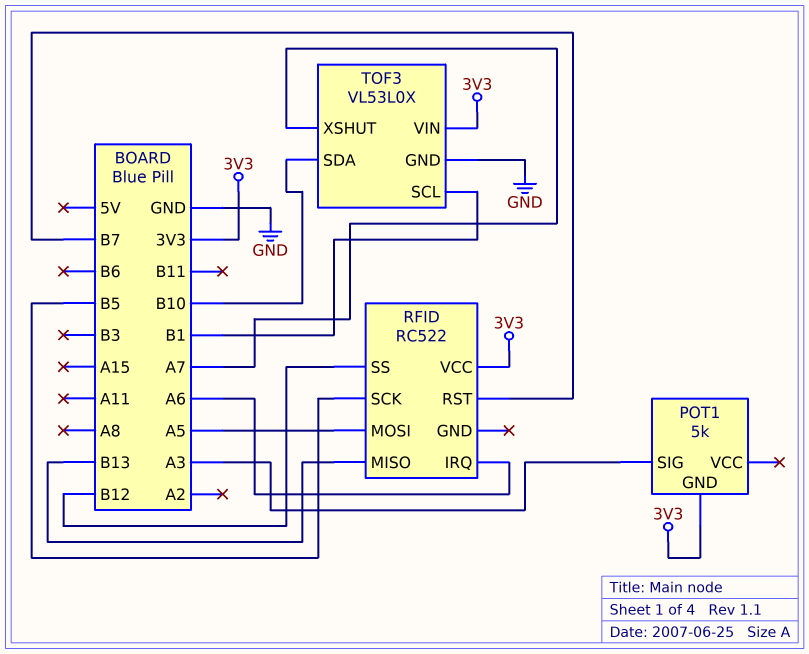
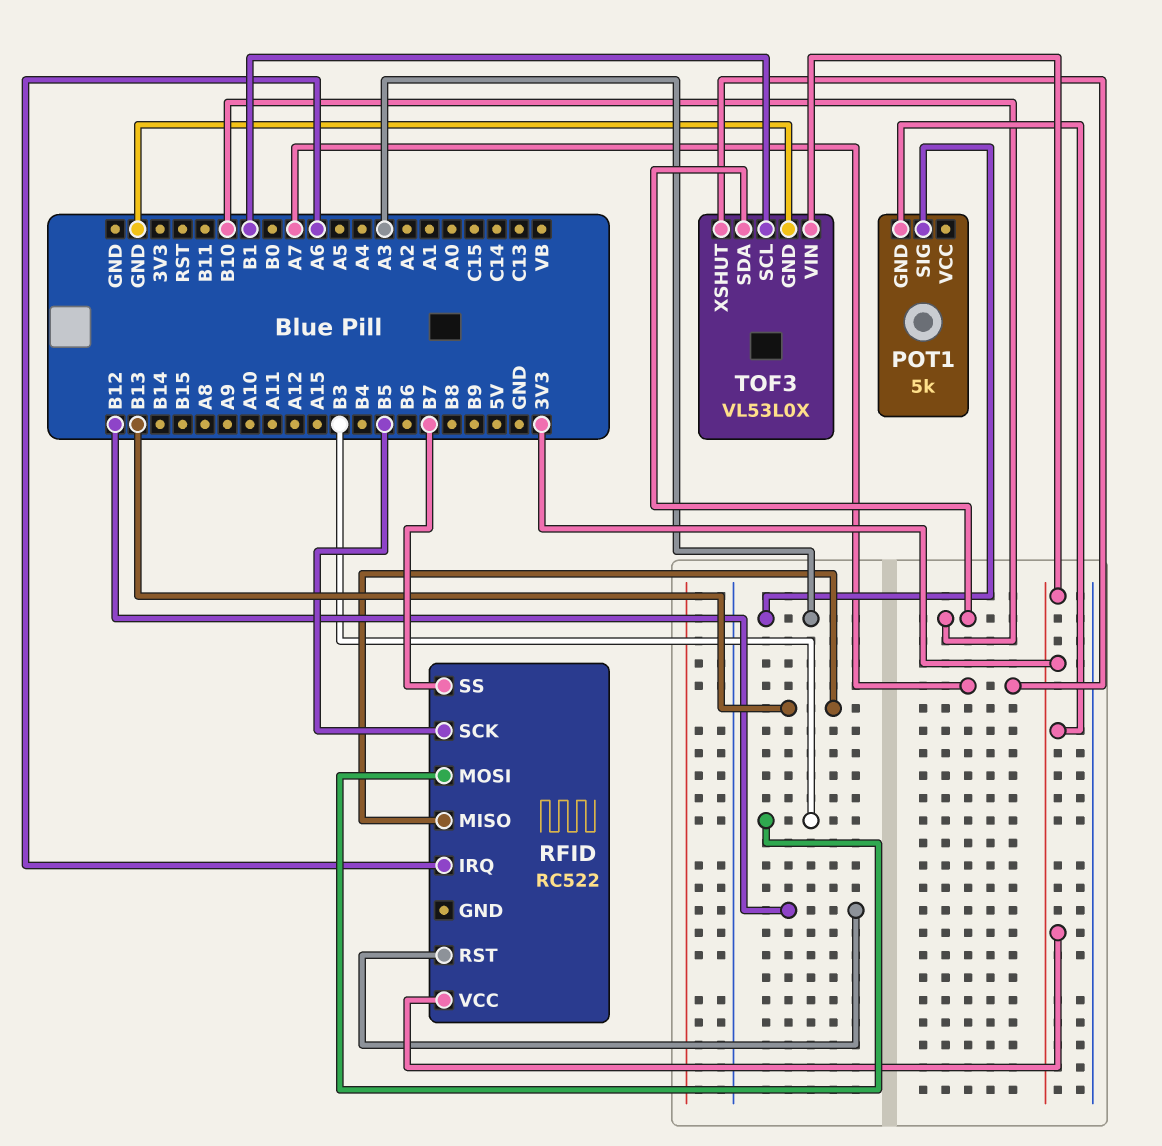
RFID pin MOSI: A5 -> B3
RFID pin RST: B7 -> B12
RFID pin SS: B12 -> B7

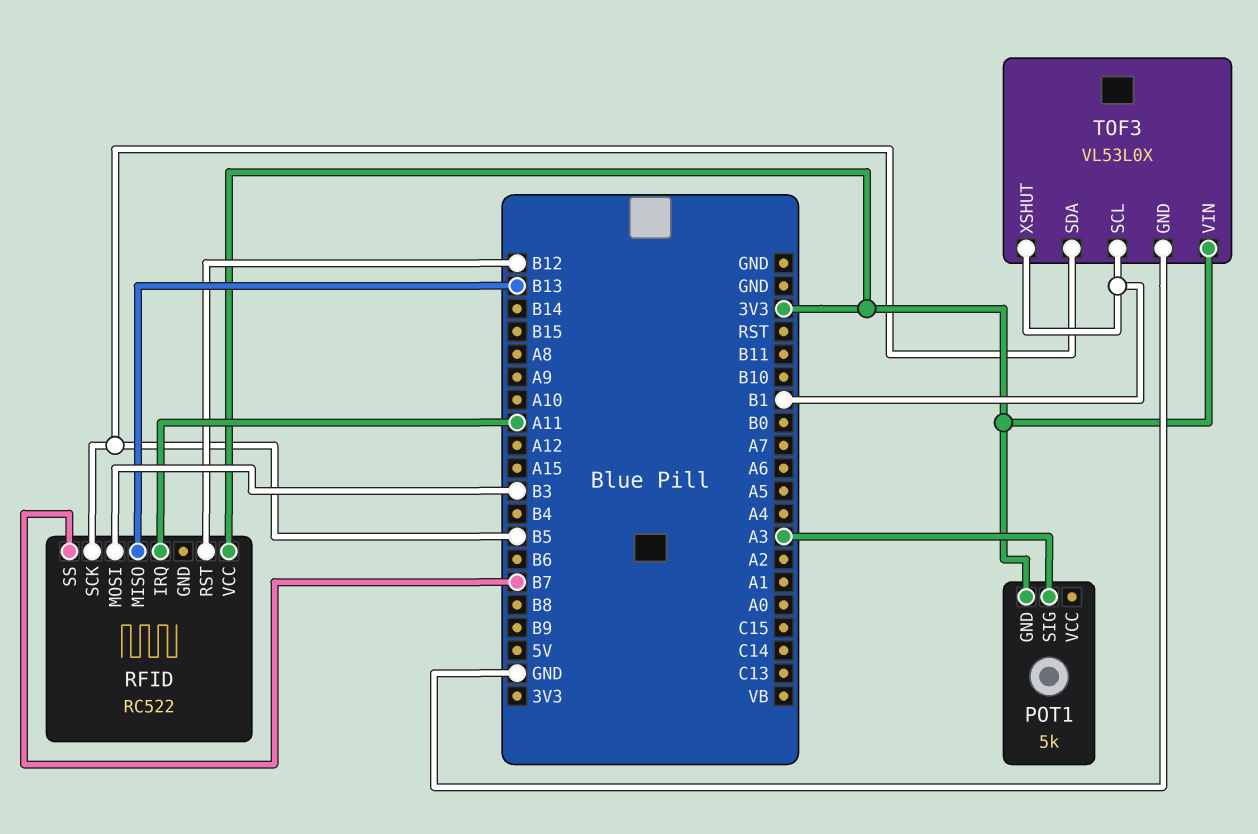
RFID pin IRQ: A6 -> A11
TOF3 pin SDA: B10 -> B5
TOF3 pin XSHUT: A7 -> B1

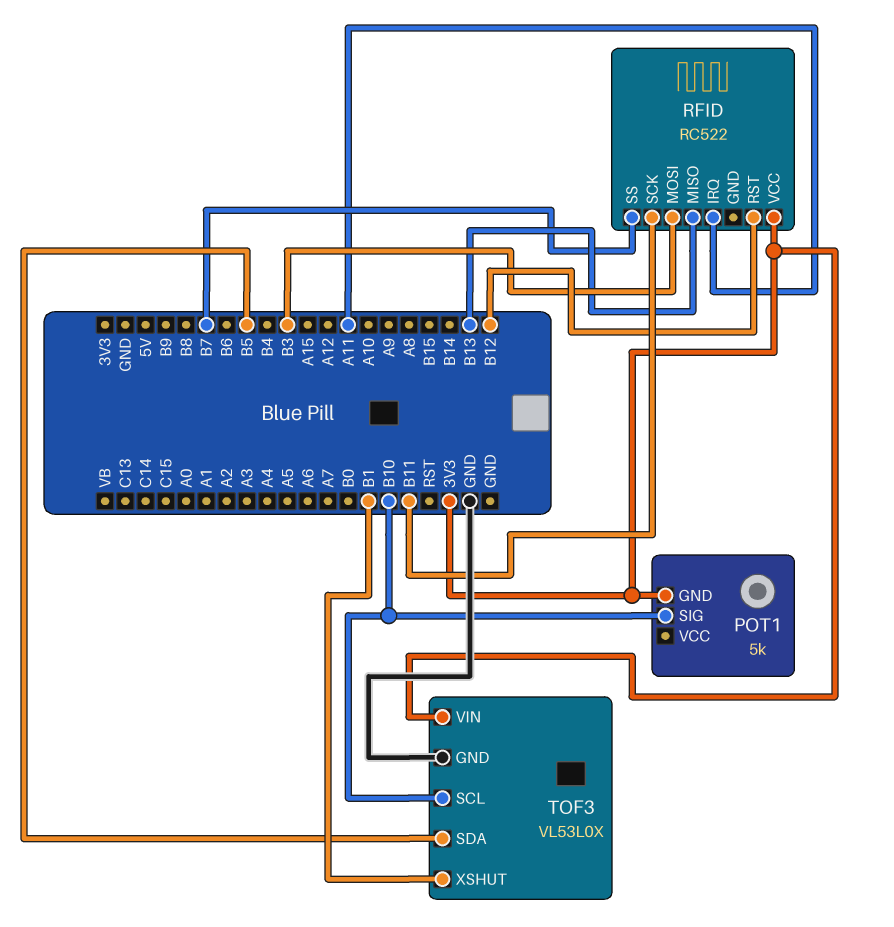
POT1 pin SIG: A3 -> B10
RFID pin SCK: B5 -> B11
TOF3 pin SCL: B1 -> B10

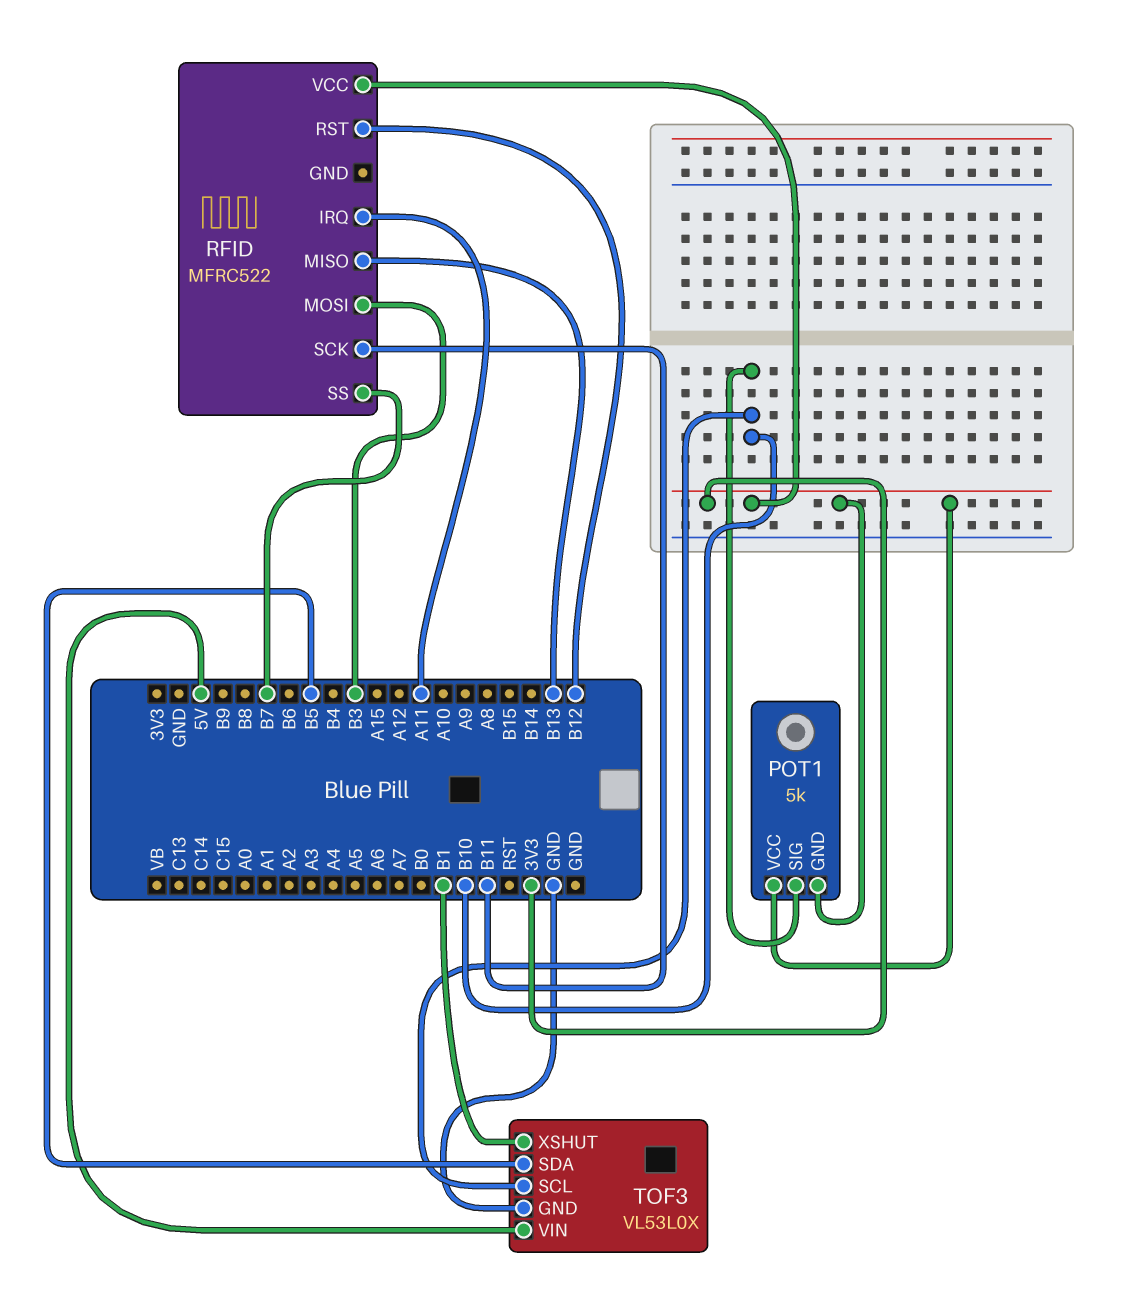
POT1 pin VCC: none -> 3V3
RFID: RC522 -> MFRC522
TOF3 pin VIN: 3V3 -> 5V

